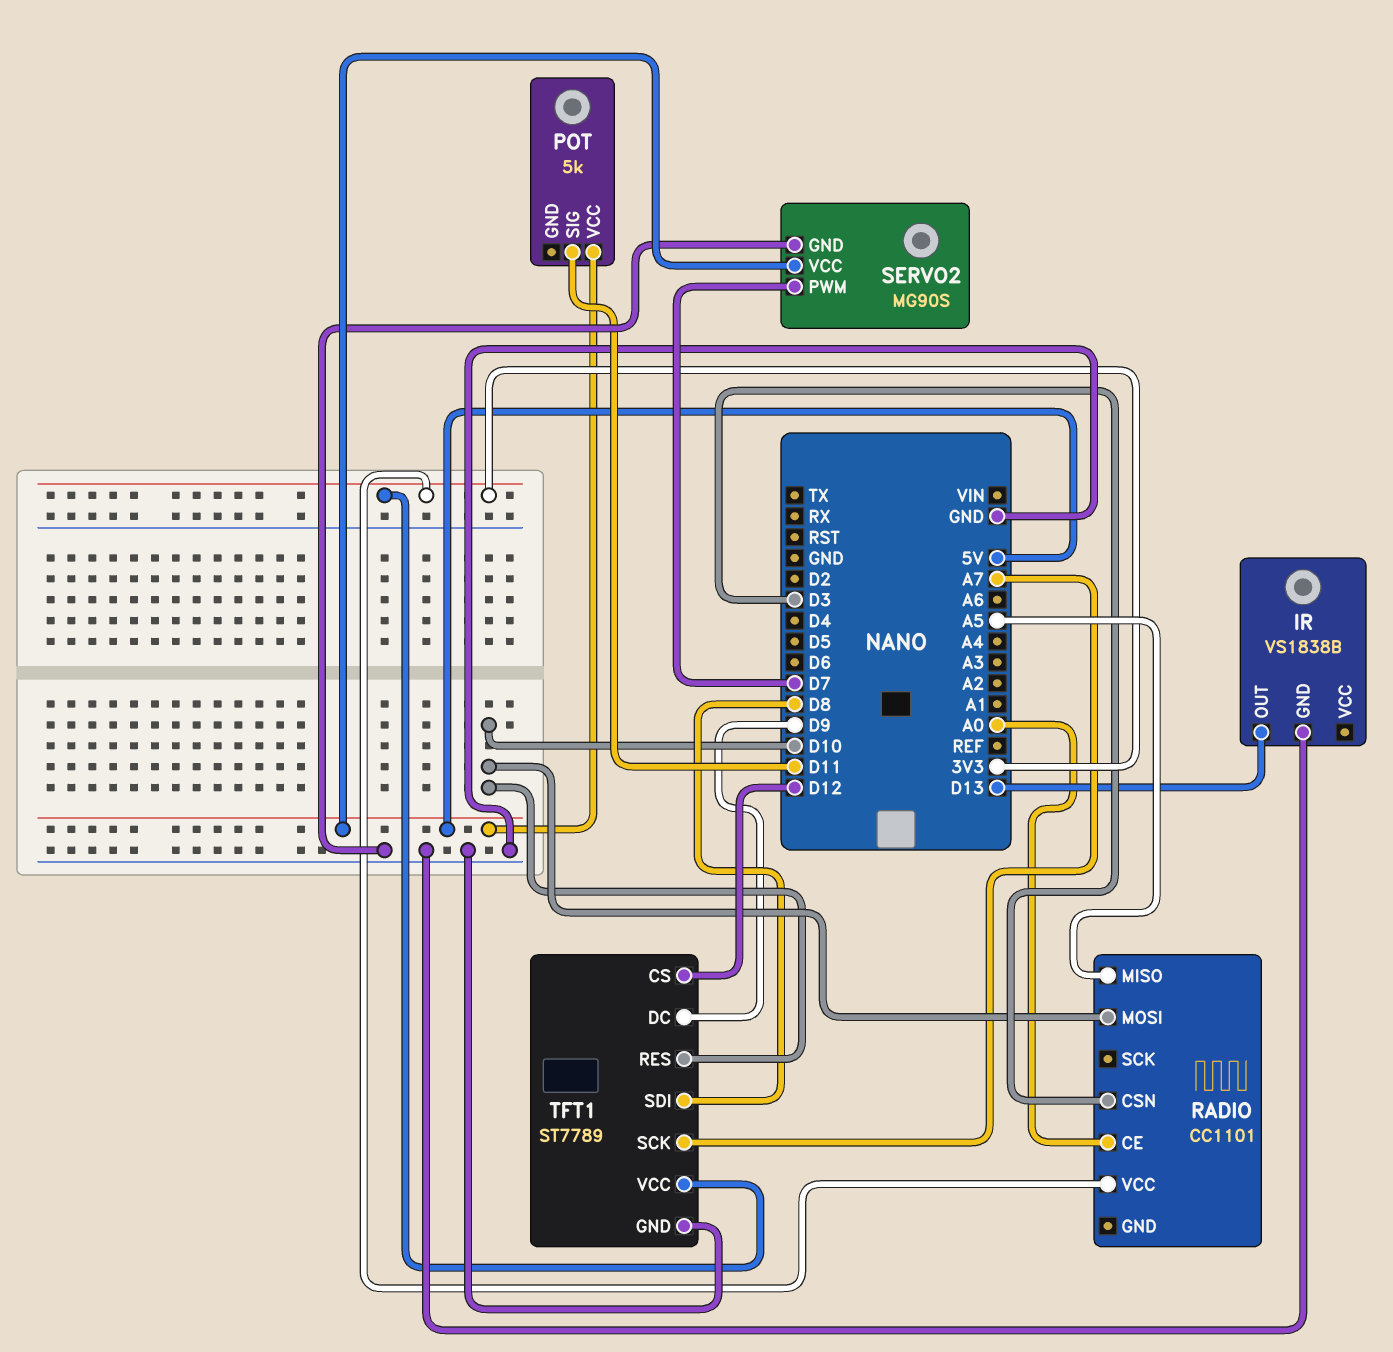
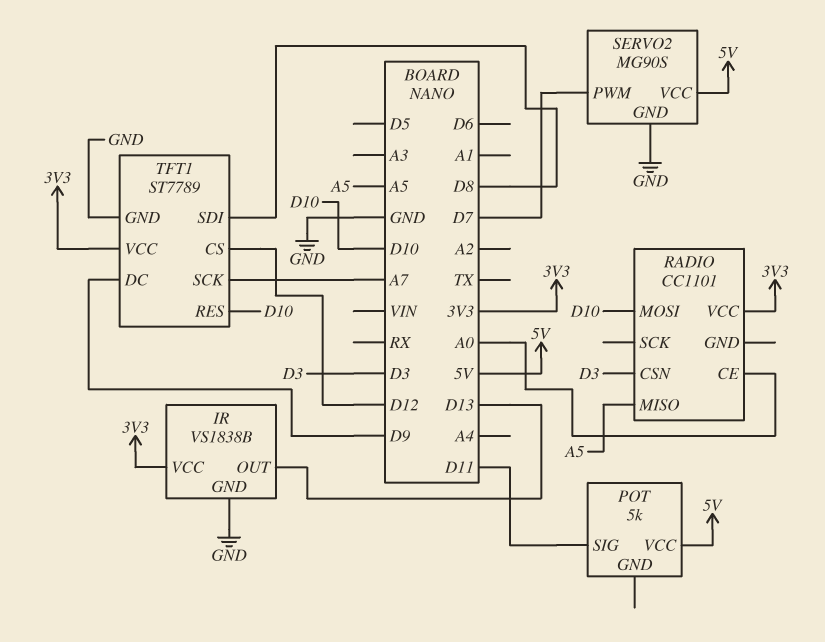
IR pin VCC: none -> 3V3

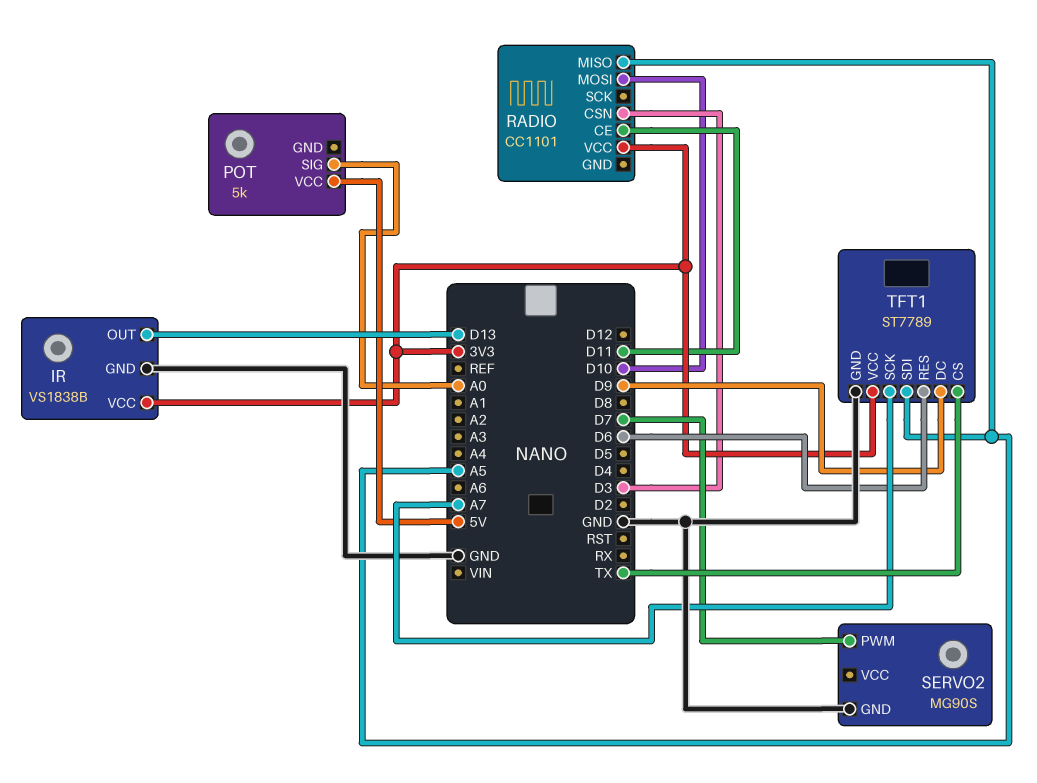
POT pin SIG: D11 -> A0
RADIO pin CE: A0 -> D11
SERVO2 pin VCC: 5V -> none
TFT1 pin CS: D12 -> TX
TFT1 pin RES: D10 -> D6
TFT1 pin SDI: D8 -> A5

